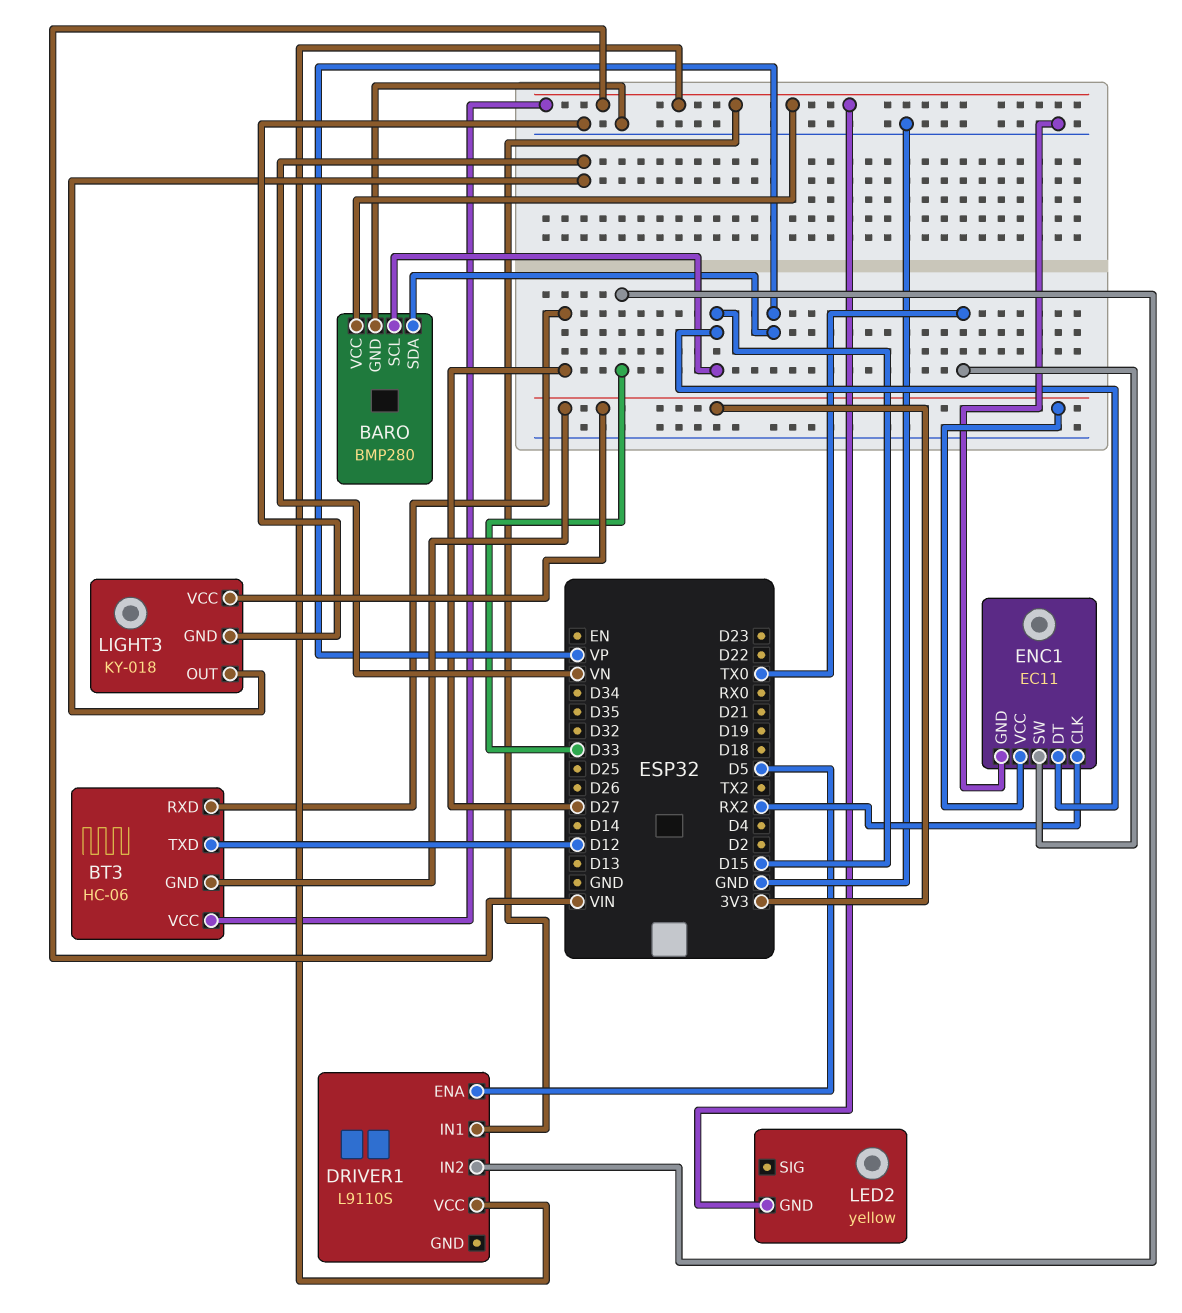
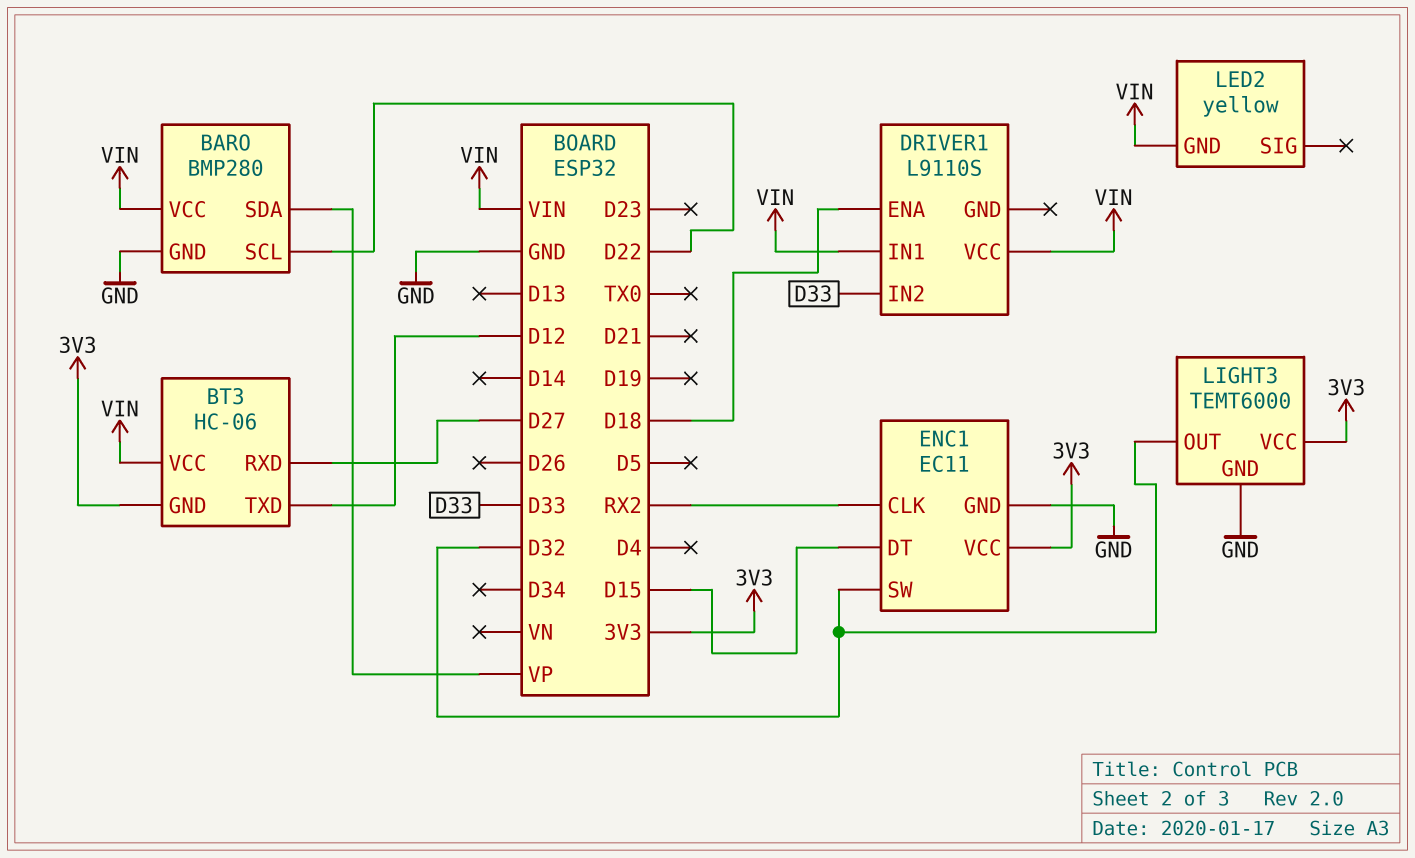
BARO pin SCL: D15 -> D22
DRIVER1 pin ENA: D5 -> D18
ENC1 pin SW: TX0 -> D32
LIGHT3: KY-018 -> TEMT6000
LIGHT3 pin OUT: VN -> D32

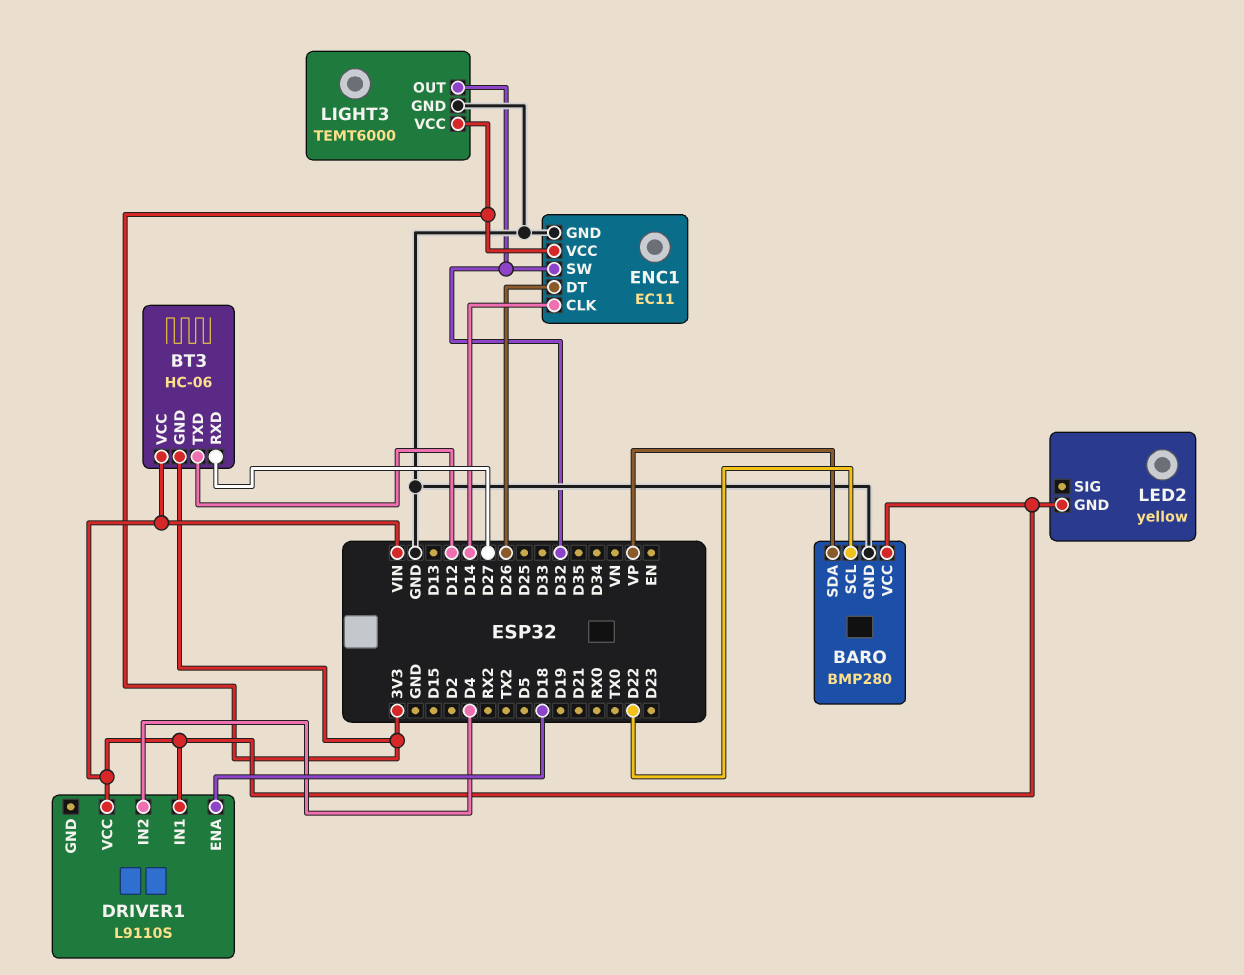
DRIVER1 pin IN2: D33 -> D4
ENC1 pin CLK: RX2 -> D14
ENC1 pin DT: D15 -> D26

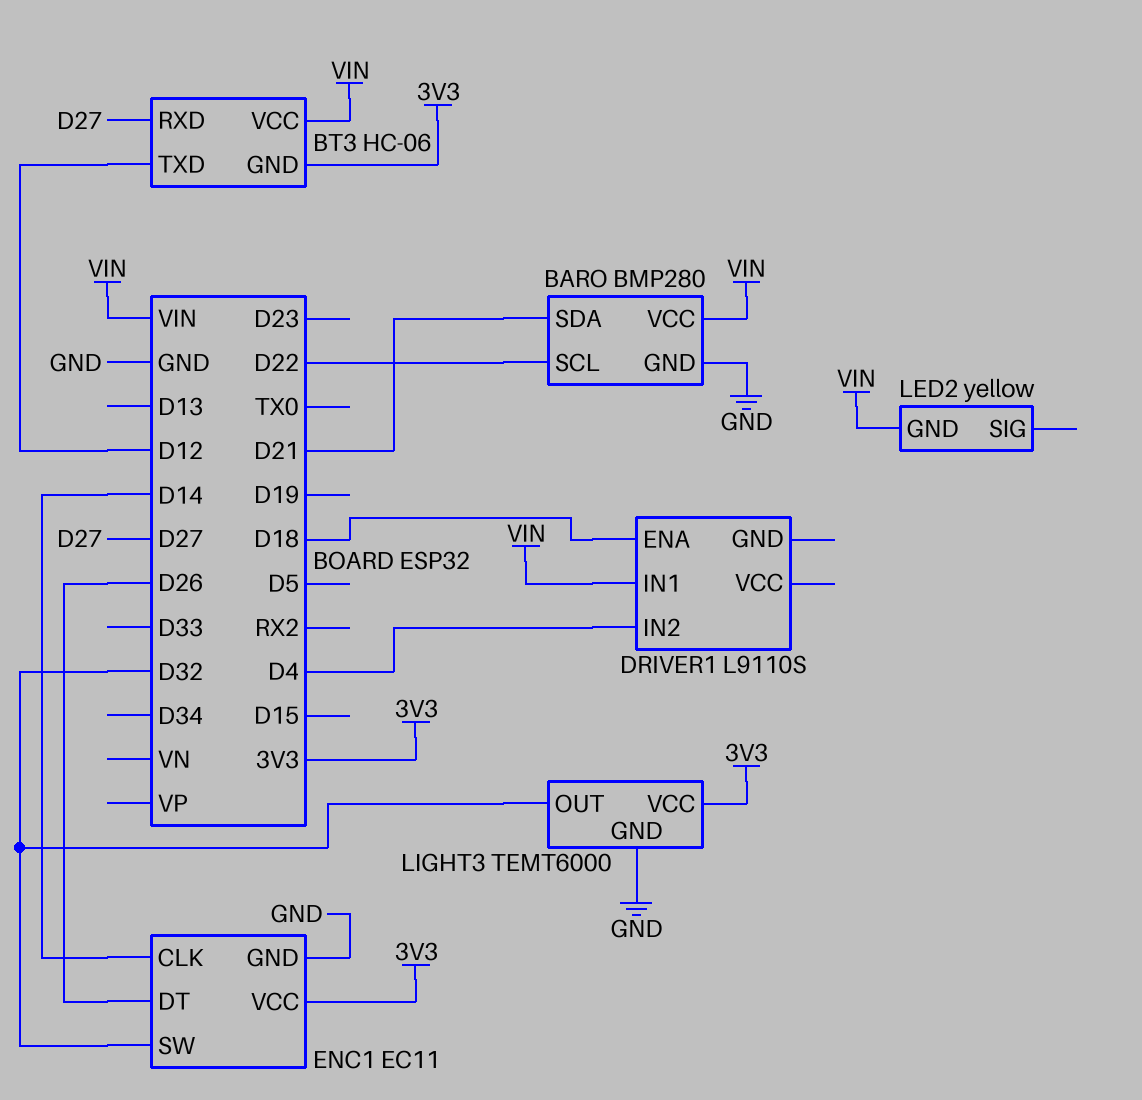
BARO pin SDA: VP -> D21
DRIVER1 pin VCC: VIN -> none

